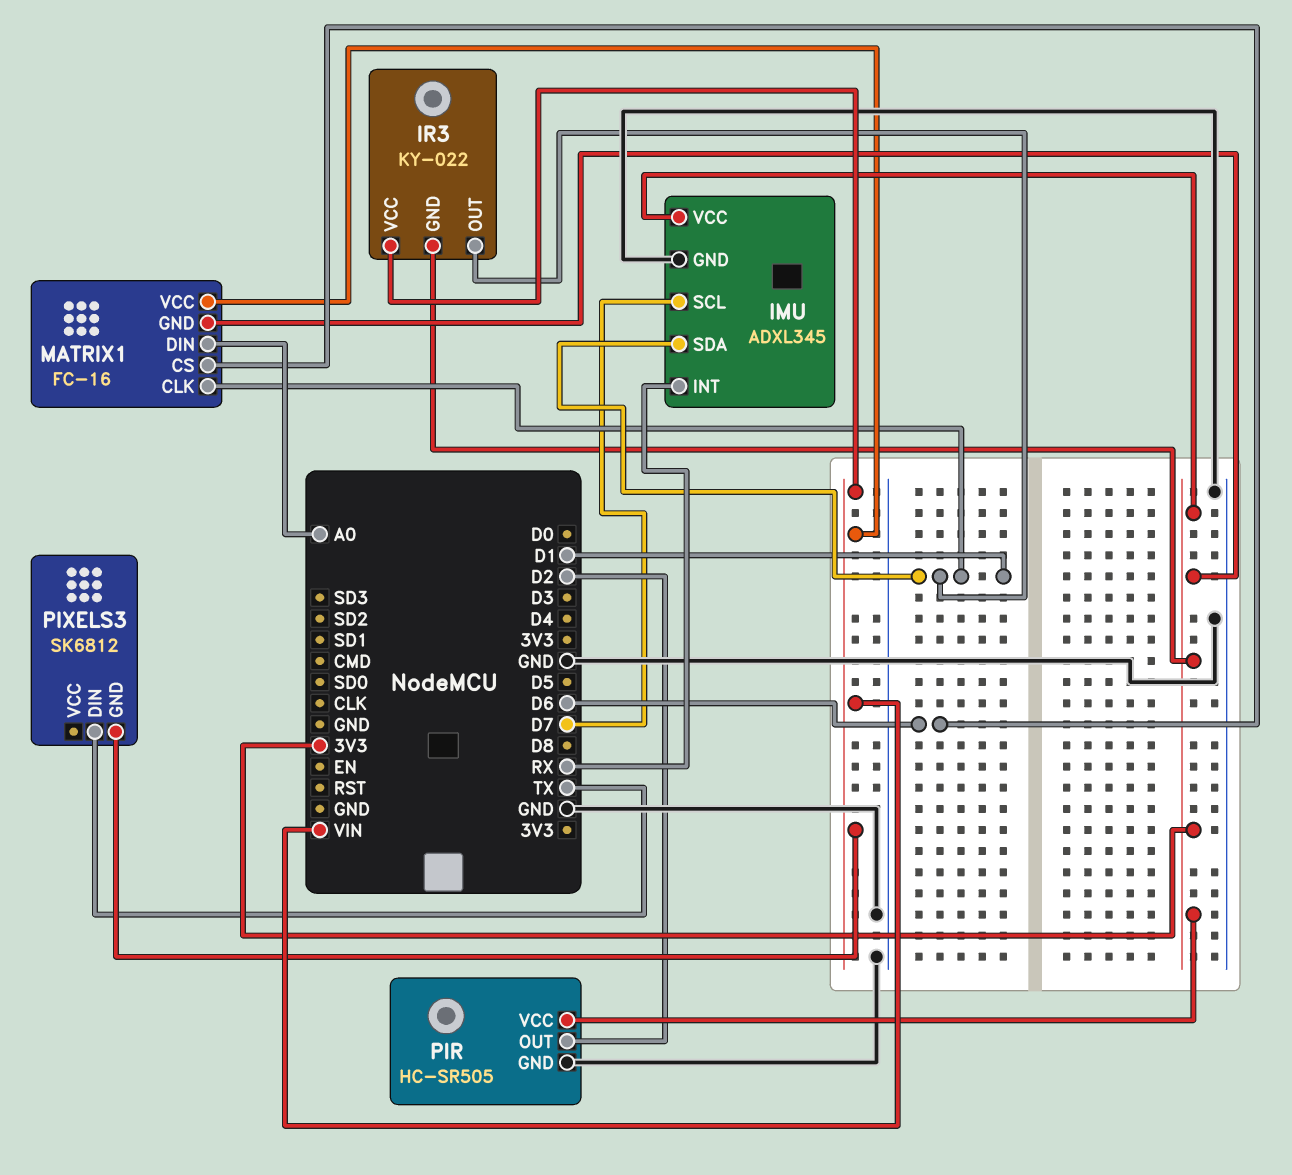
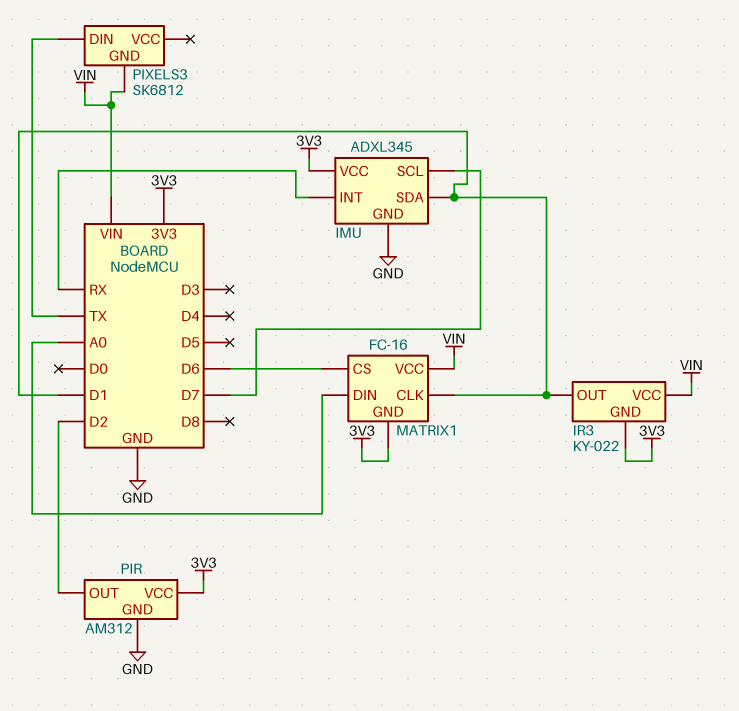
PIR: HC-SR505 -> AM312

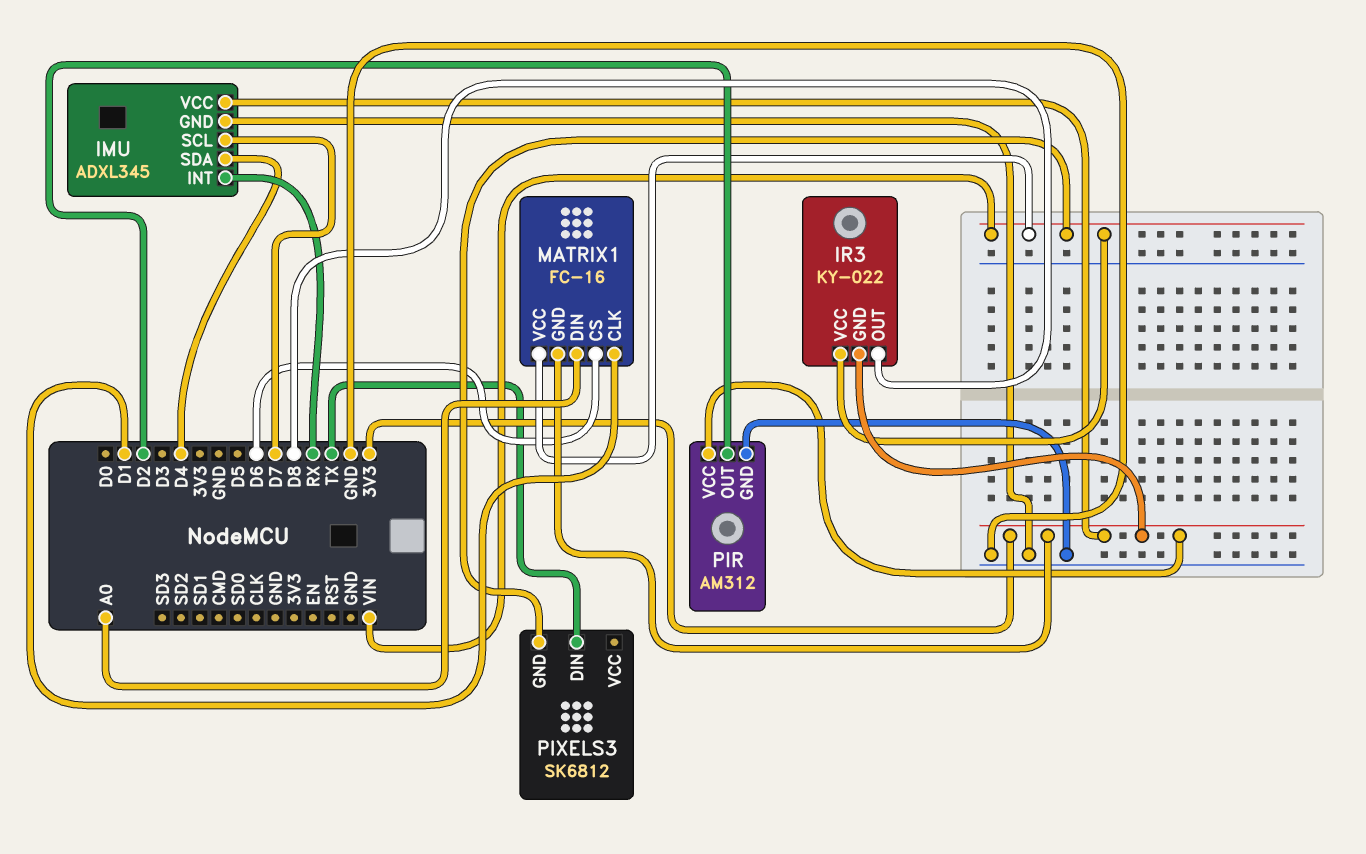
IMU pin SDA: D1 -> D4
IR3 pin OUT: D1 -> D8

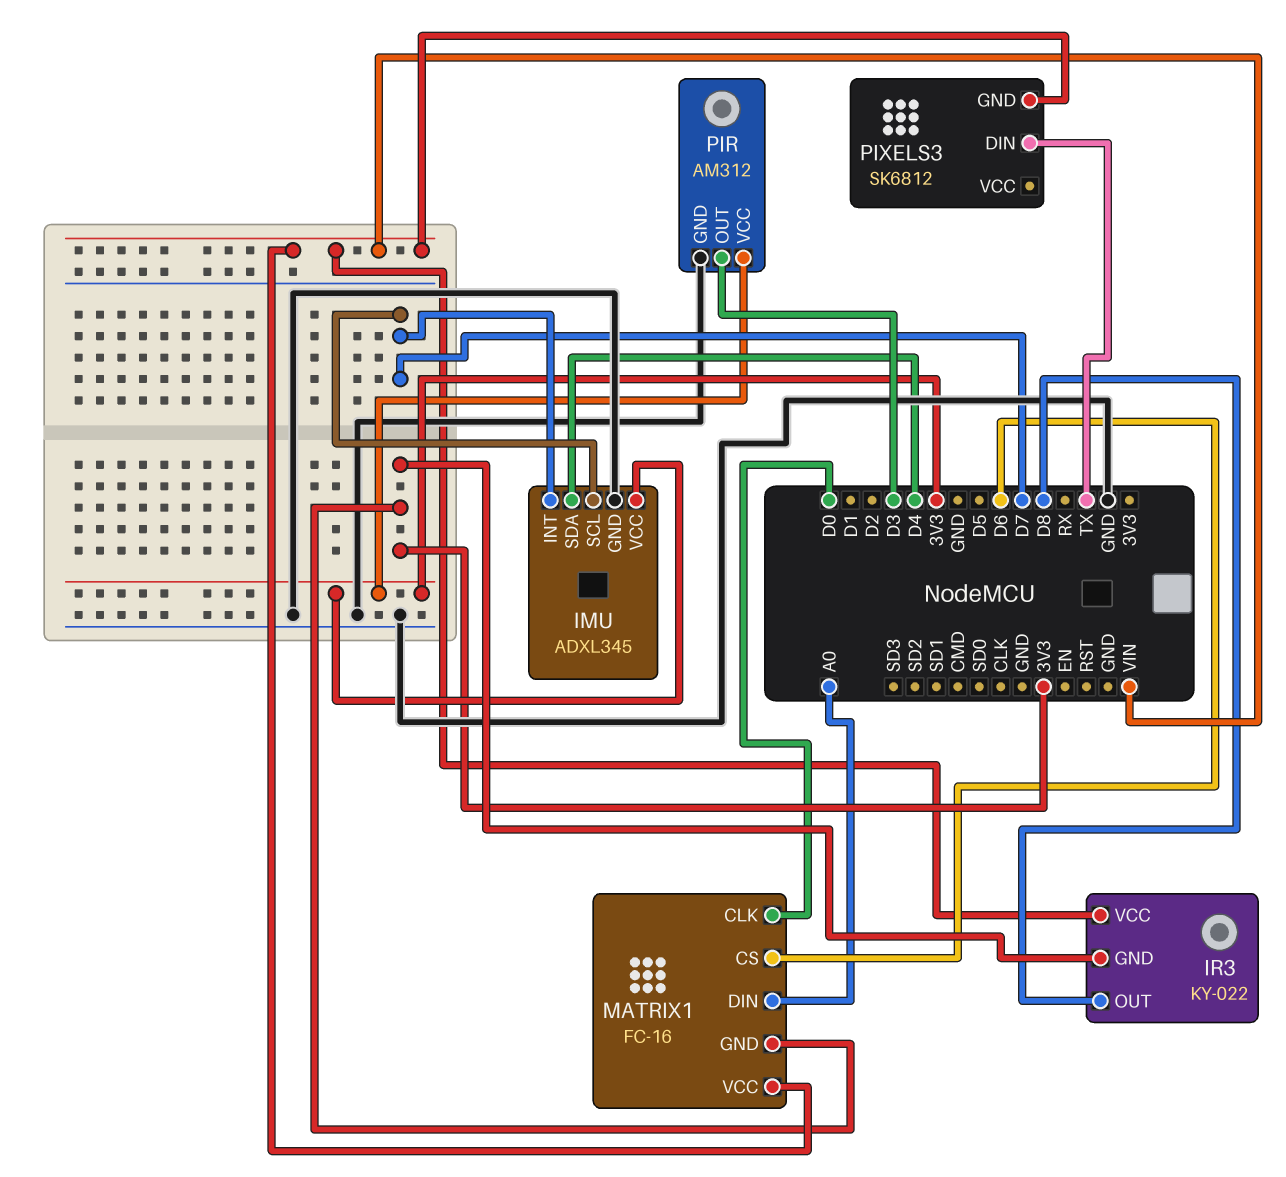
IMU pin INT: RX -> D7
MATRIX1 pin CLK: D1 -> D0
PIR pin OUT: D2 -> D3

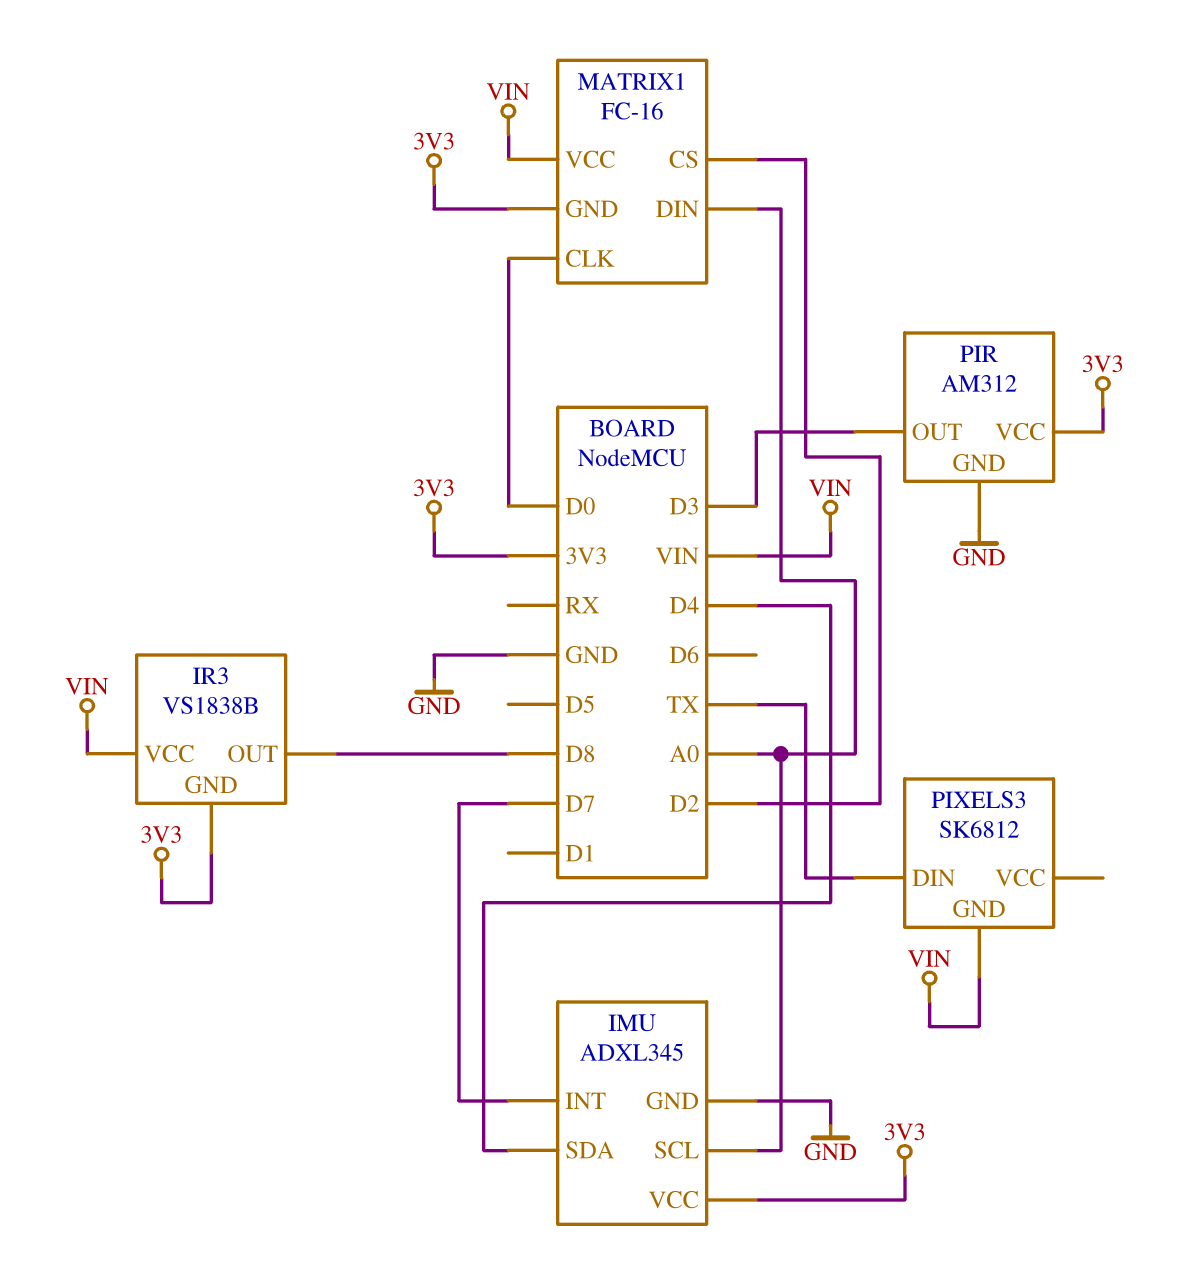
IMU pin SCL: D7 -> A0
IR3: KY-022 -> VS1838B
MATRIX1 pin CS: D6 -> D2

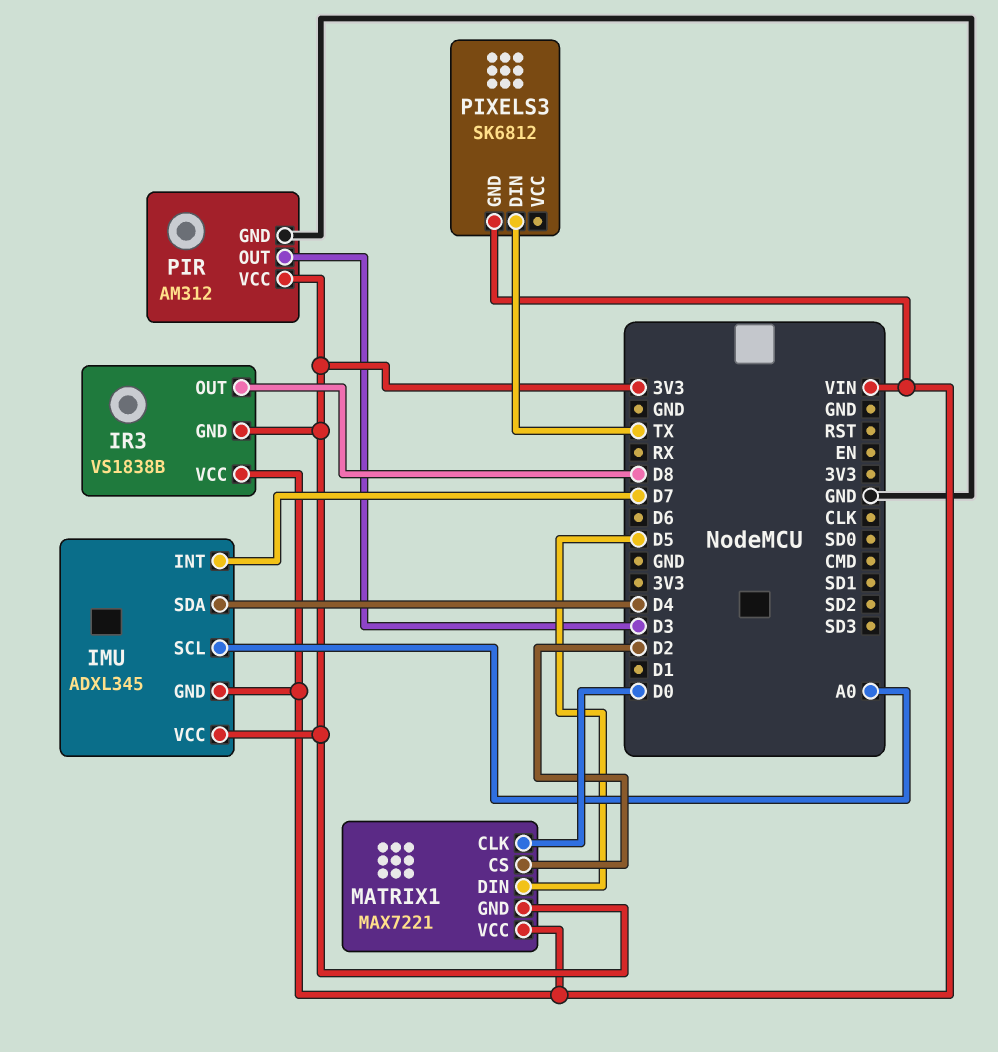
IMU pin GND: GND -> VIN
MATRIX1: FC-16 -> MAX7221
MATRIX1 pin DIN: A0 -> D5

